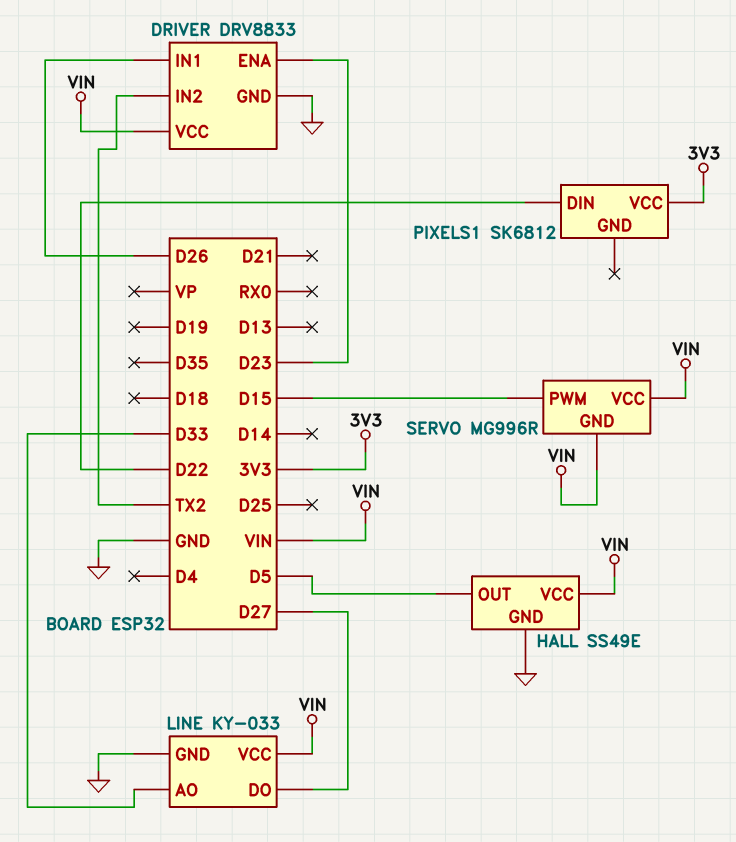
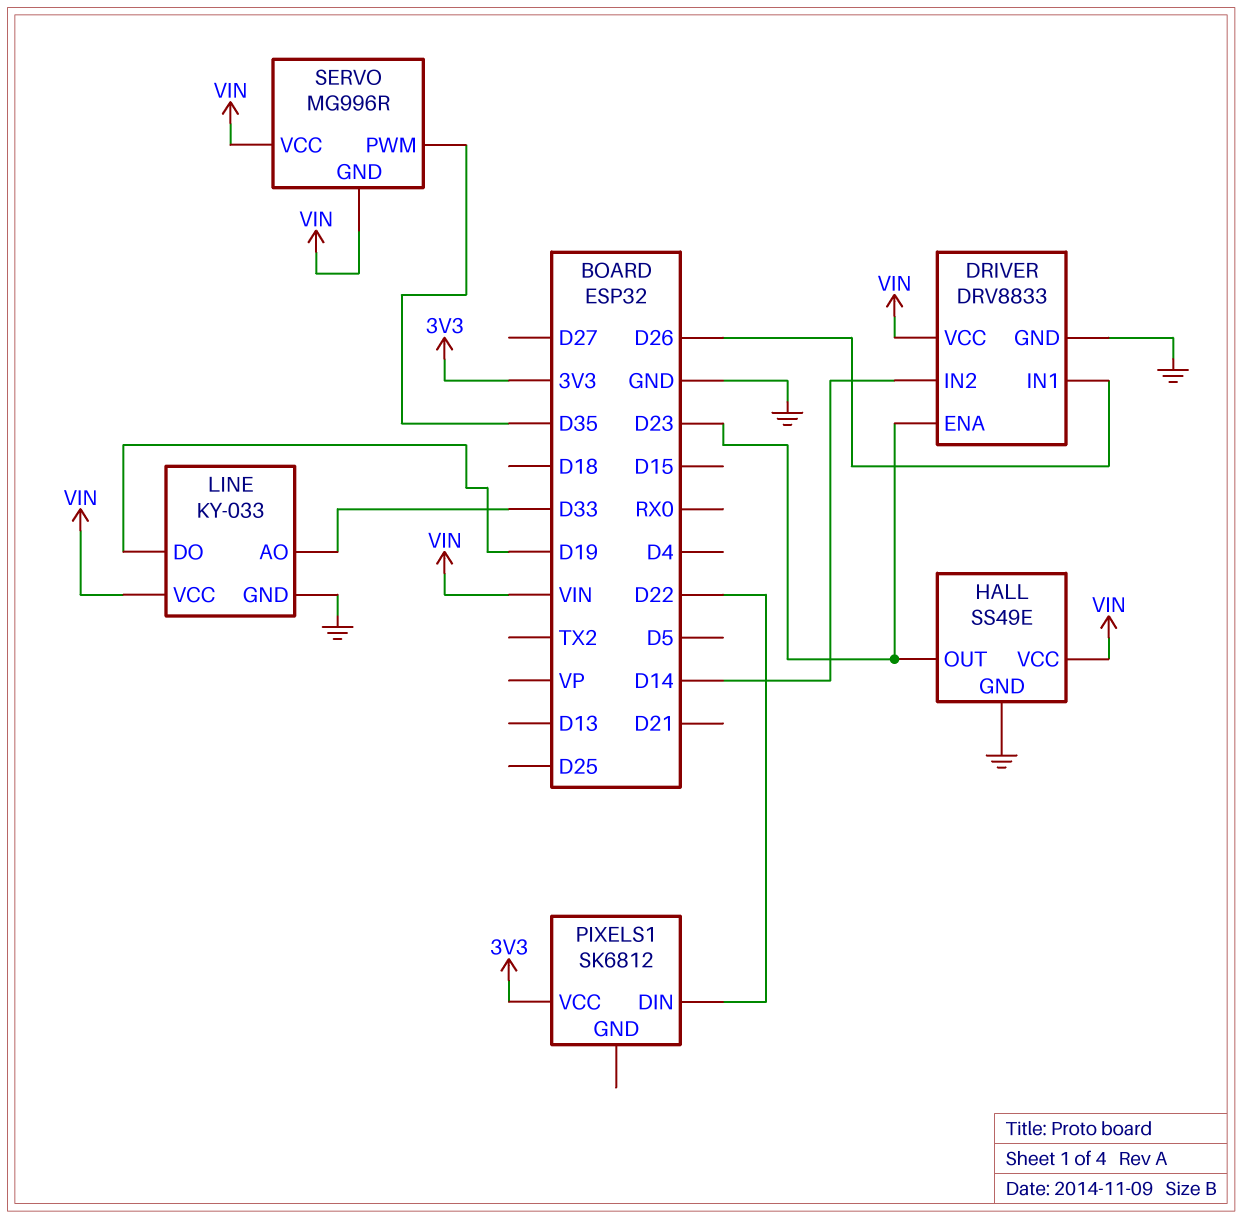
DRIVER pin IN2: TX2 -> D14
HALL pin OUT: D5 -> D23
LINE pin DO: D27 -> D19
SERVO pin PWM: D15 -> D35

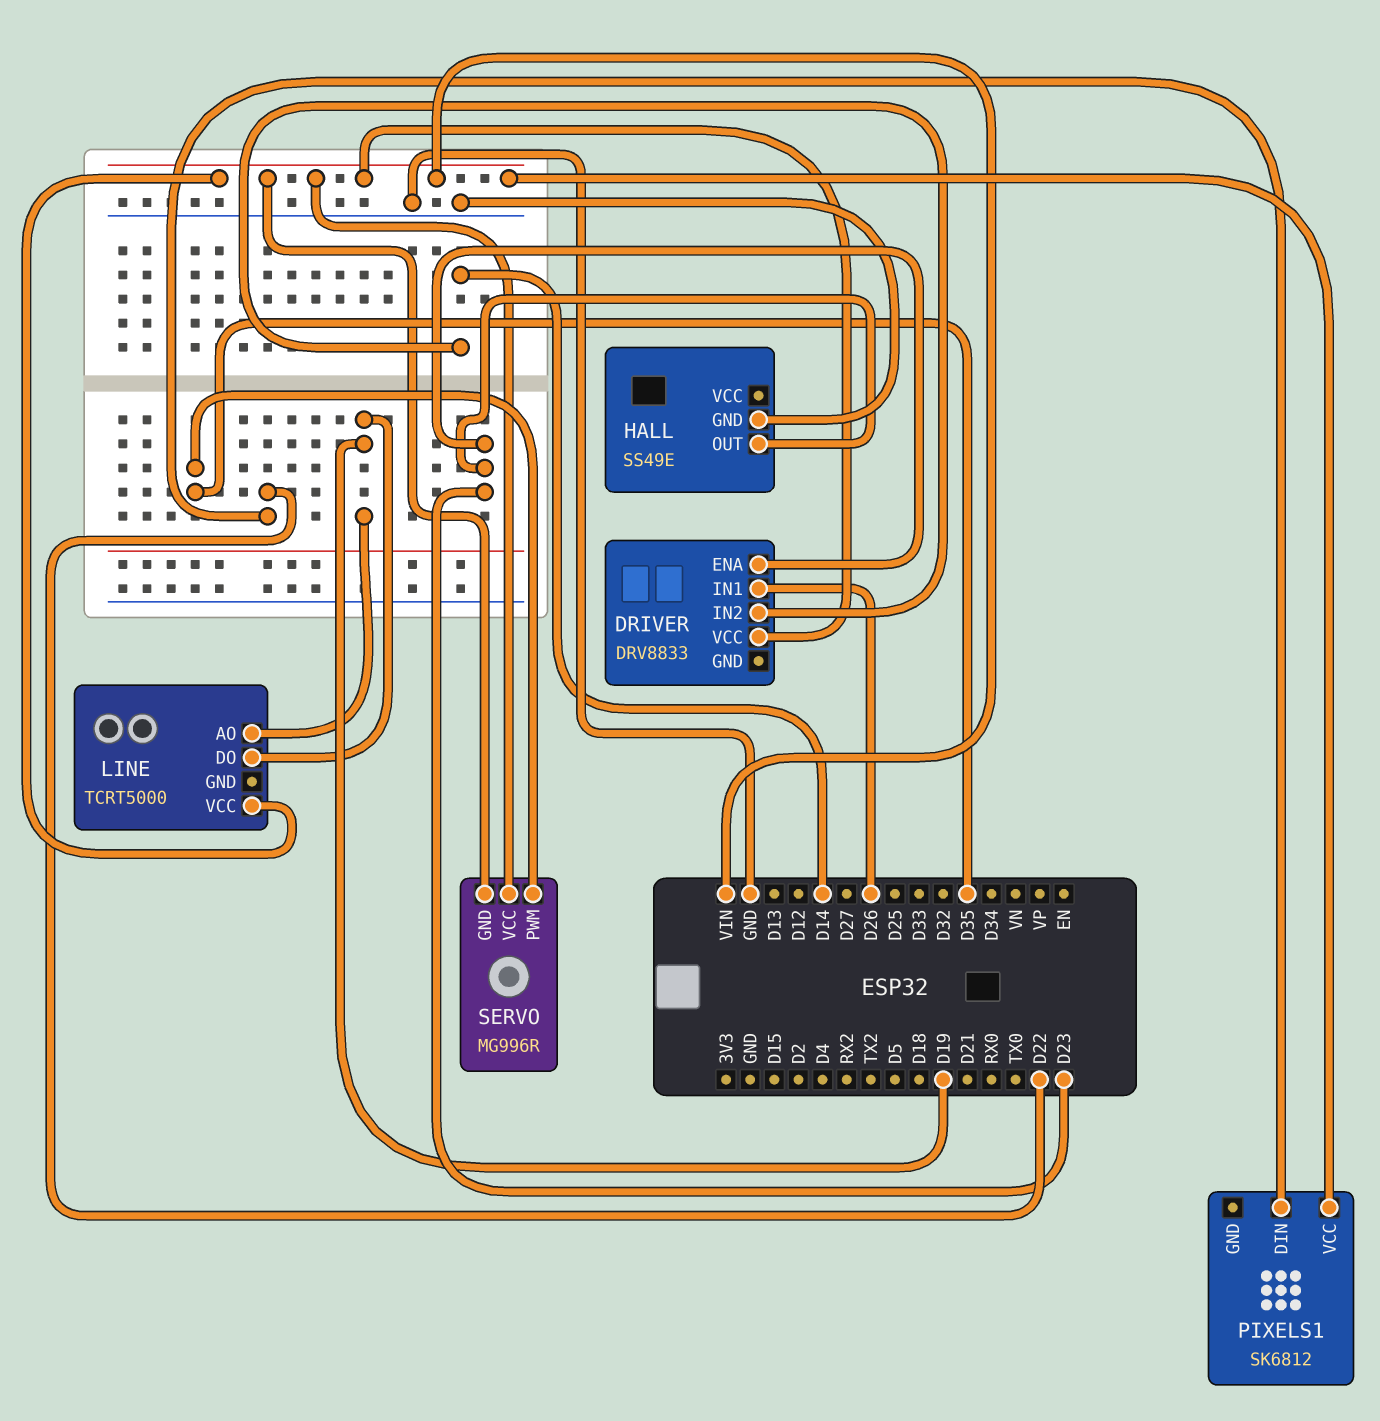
DRIVER pin GND: GND -> none
HALL pin VCC: VIN -> none
LINE: KY-033 -> TCRT5000
LINE pin AO: D33 -> D19
LINE pin GND: GND -> none
PIXELS1 pin VCC: 3V3 -> VIN

